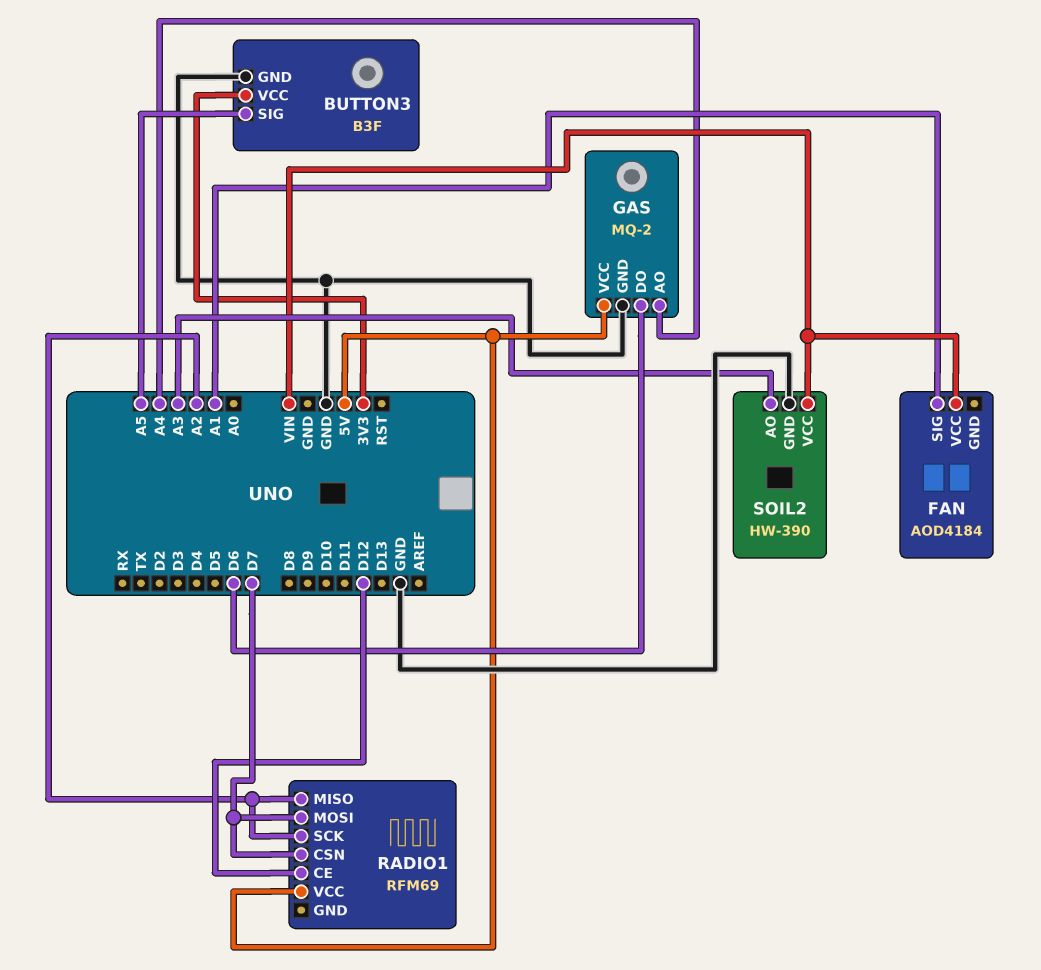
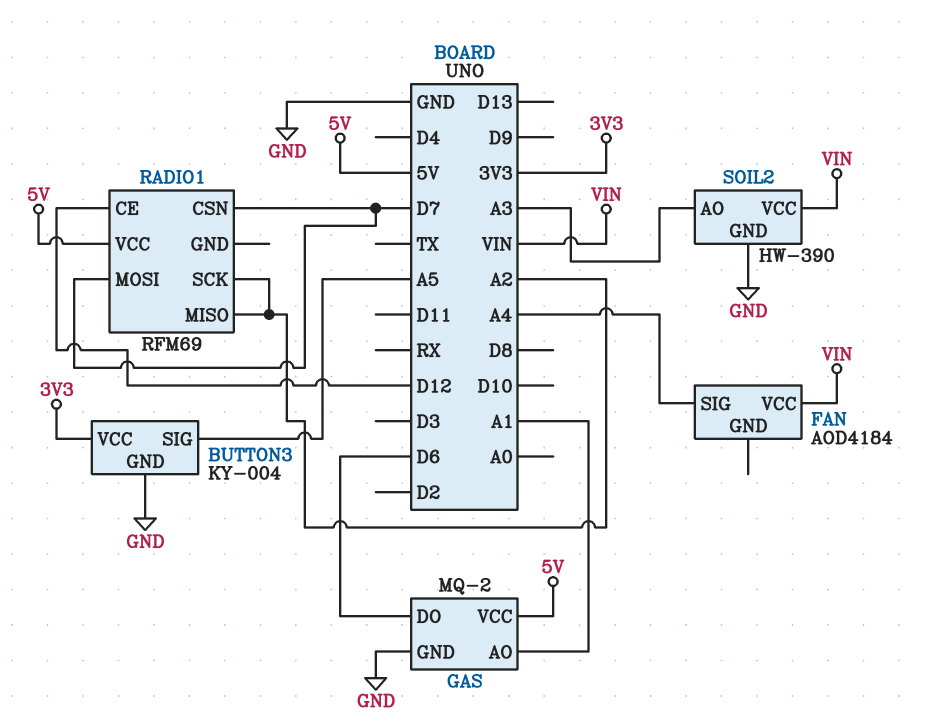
BUTTON3: B3F -> KY-004
FAN pin SIG: A1 -> A4
GAS pin AO: A4 -> A1

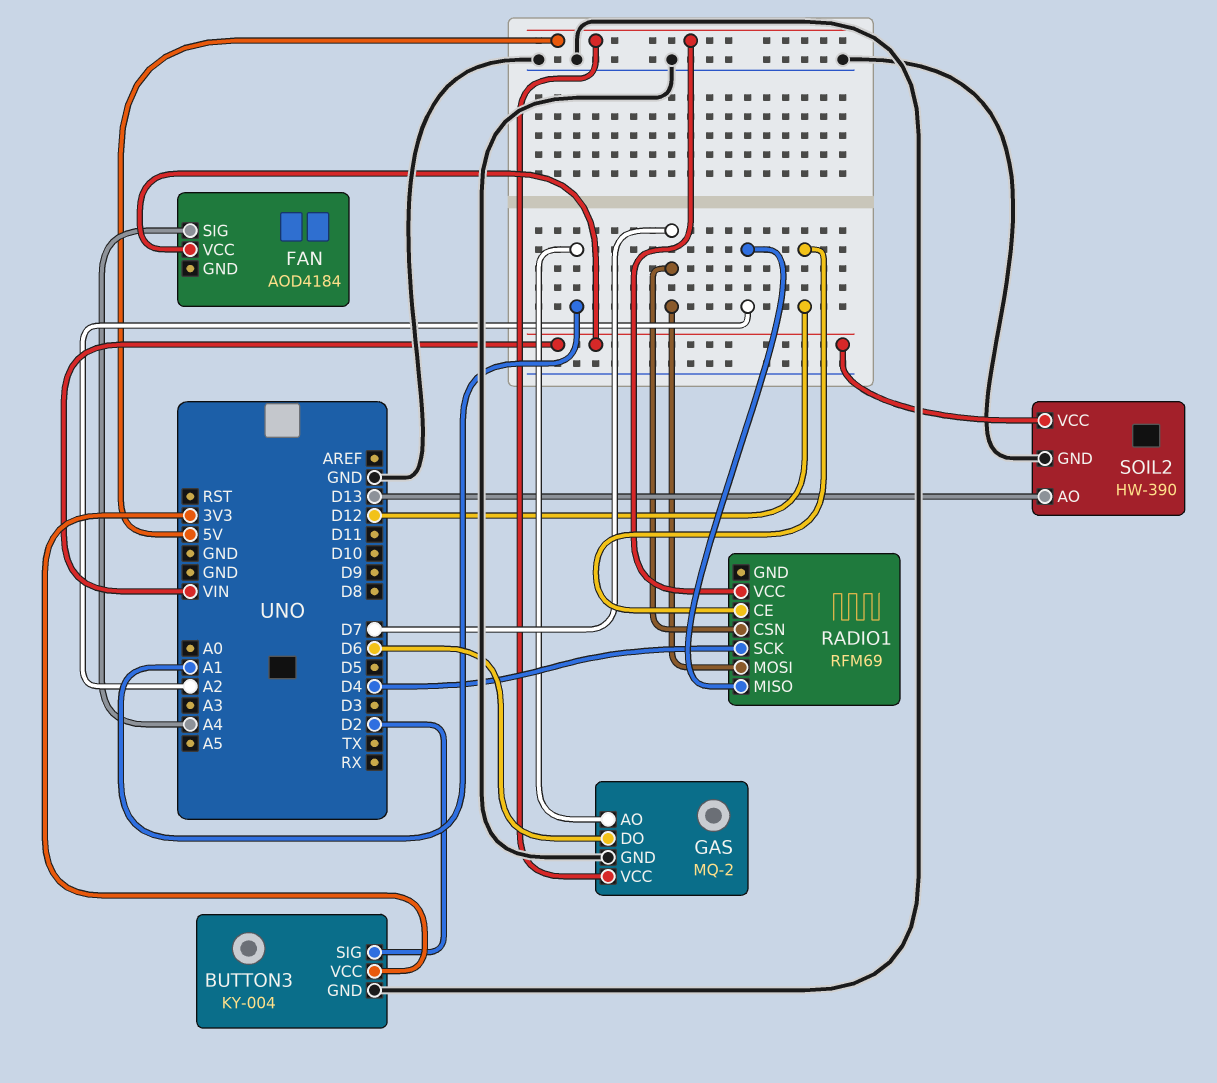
BUTTON3 pin SIG: A5 -> D2
RADIO1 pin SCK: A2 -> D4
SOIL2 pin AO: A3 -> D13

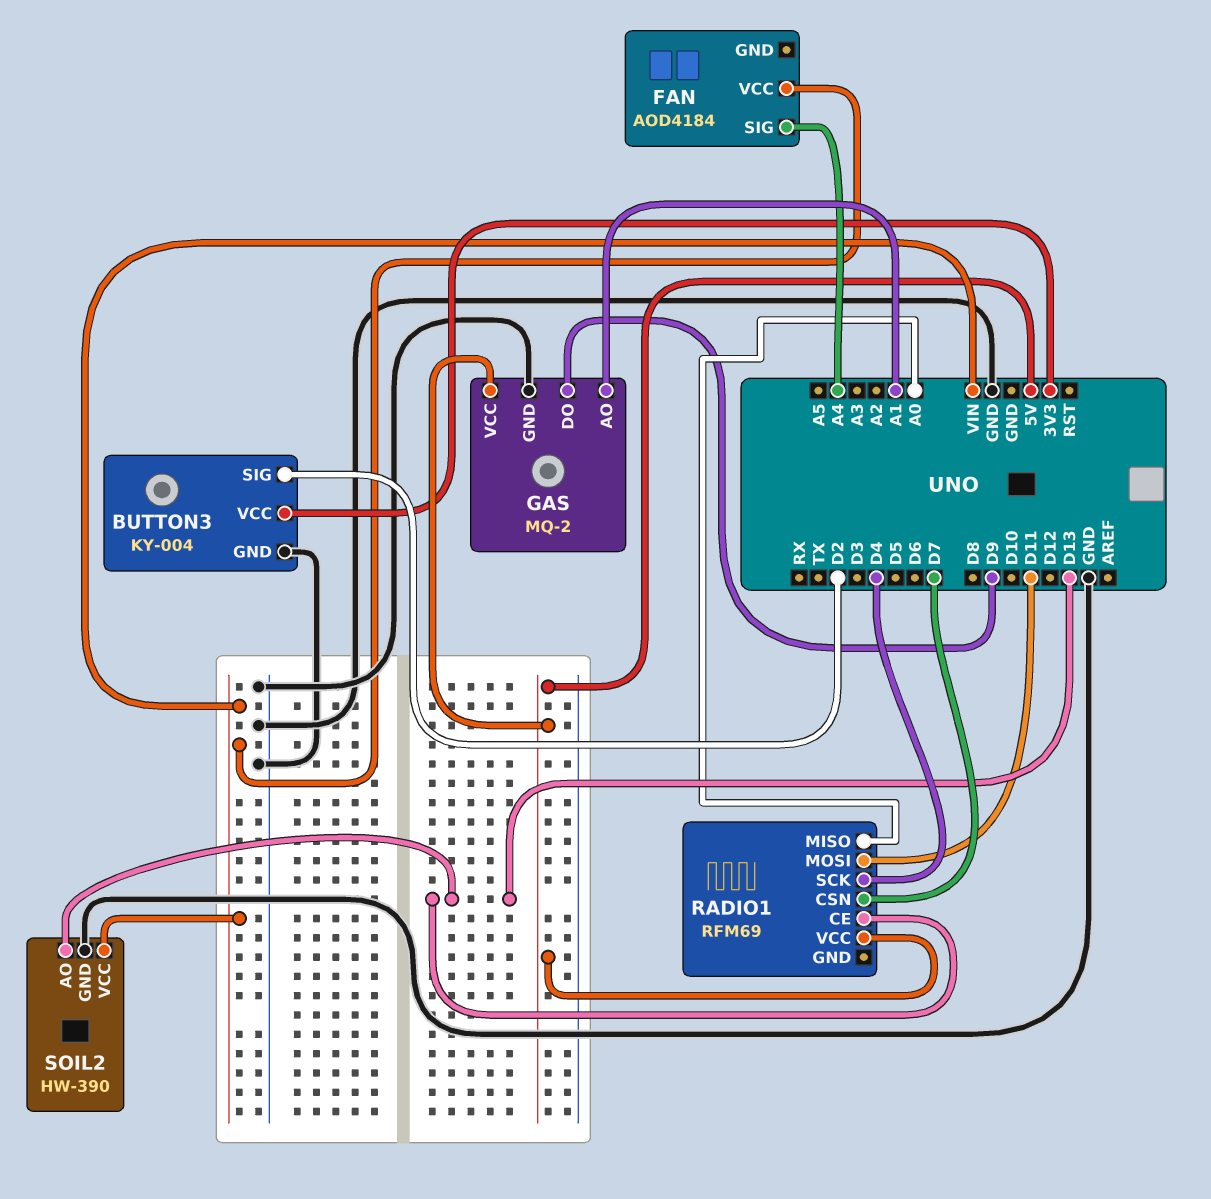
GAS pin DO: D6 -> D9
RADIO1 pin CE: D12 -> D13
RADIO1 pin MISO: A2 -> A0
RADIO1 pin MOSI: D7 -> D11

